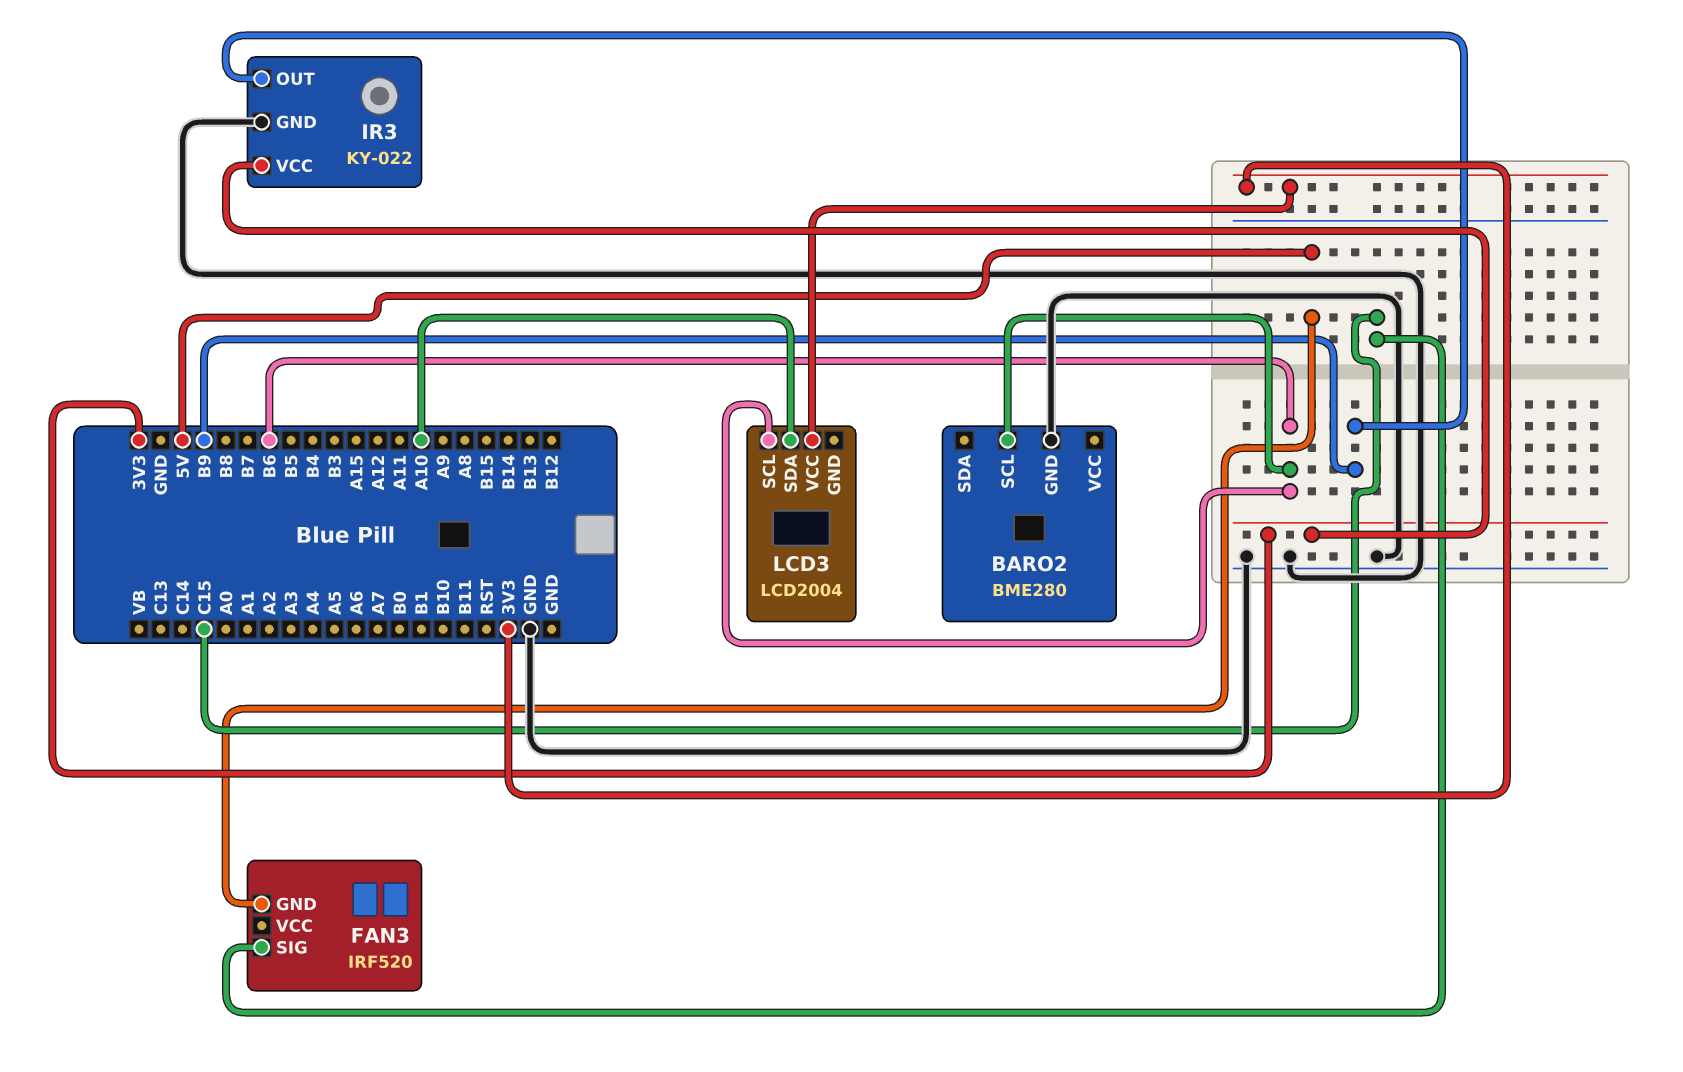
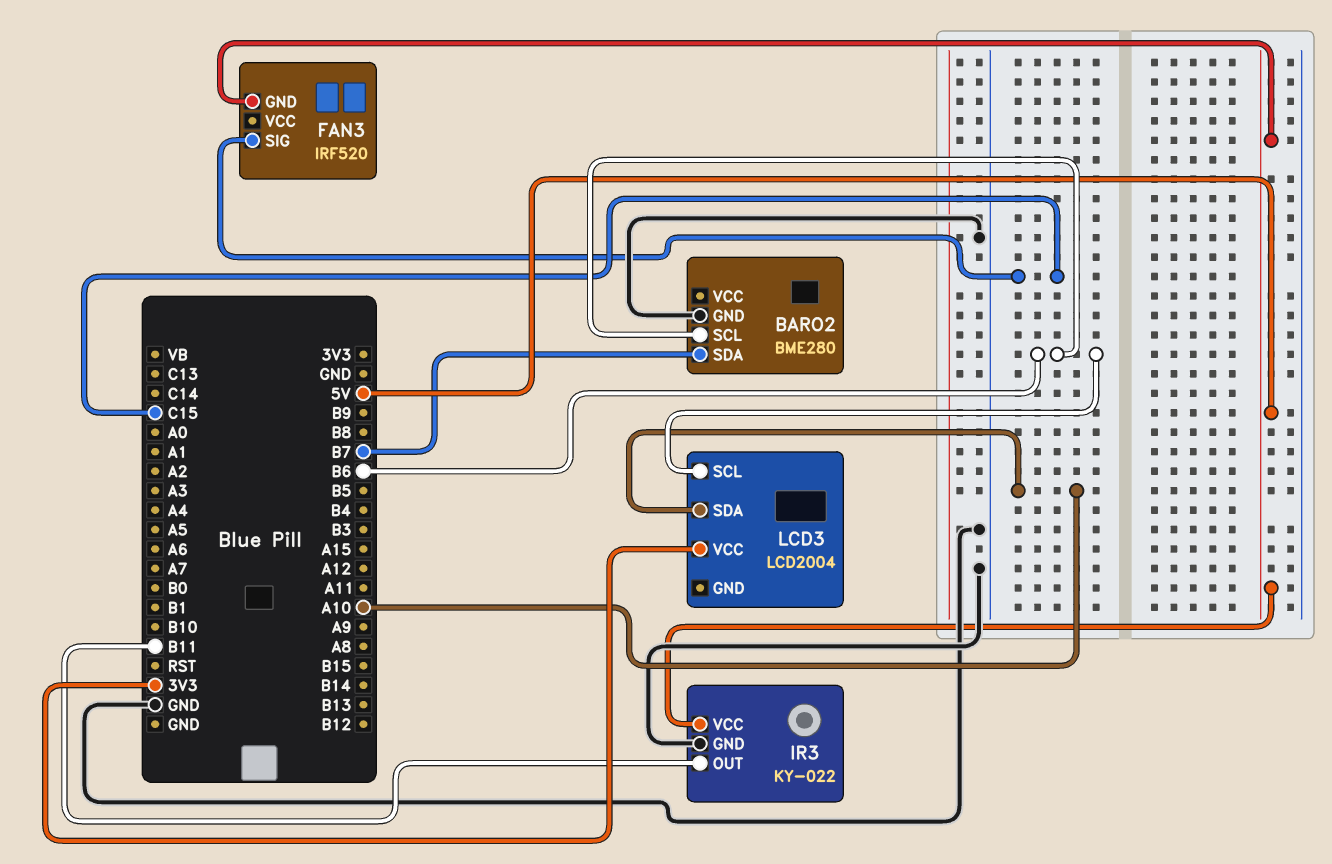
BARO2 pin SDA: none -> B7
IR3 pin OUT: B9 -> B11
IR3 pin VCC: 3V3 -> 5V

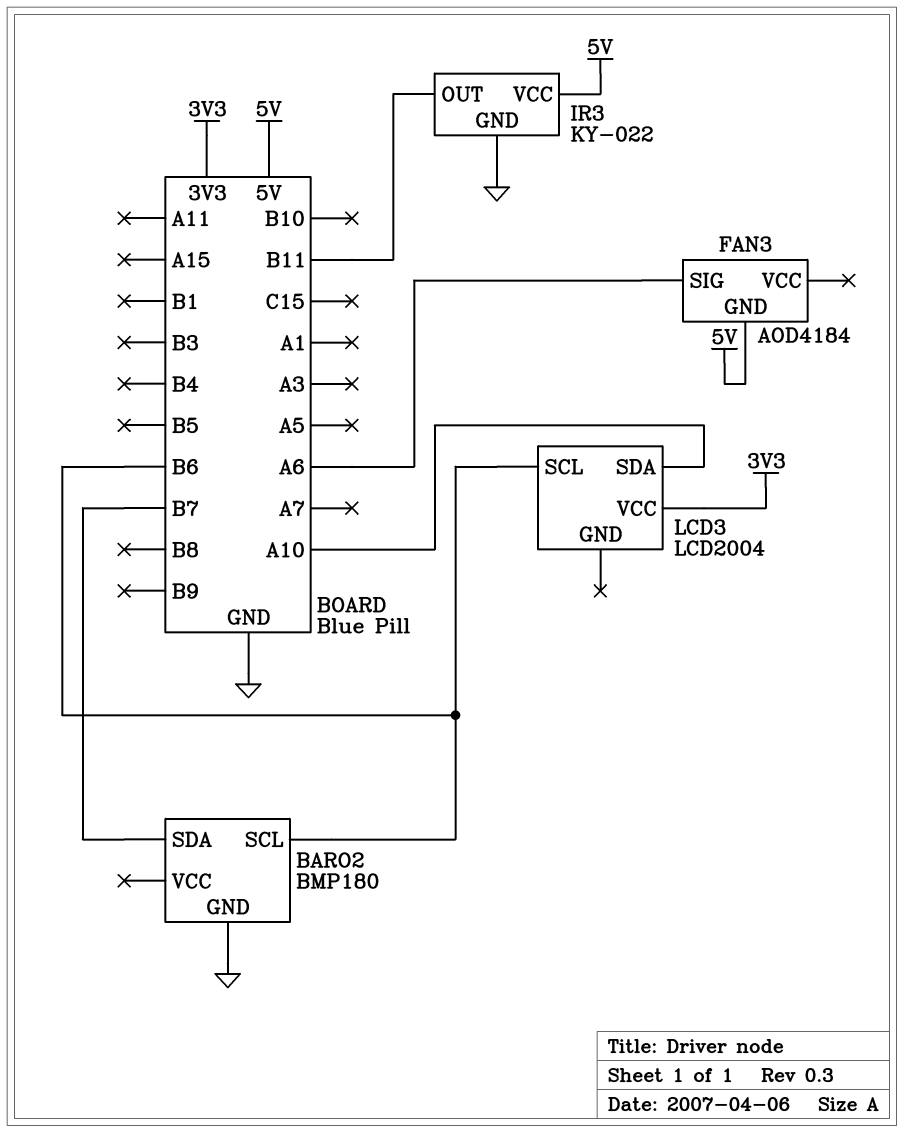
BARO2: BME280 -> BMP180
FAN3: IRF520 -> AOD4184
FAN3 pin SIG: C15 -> A6

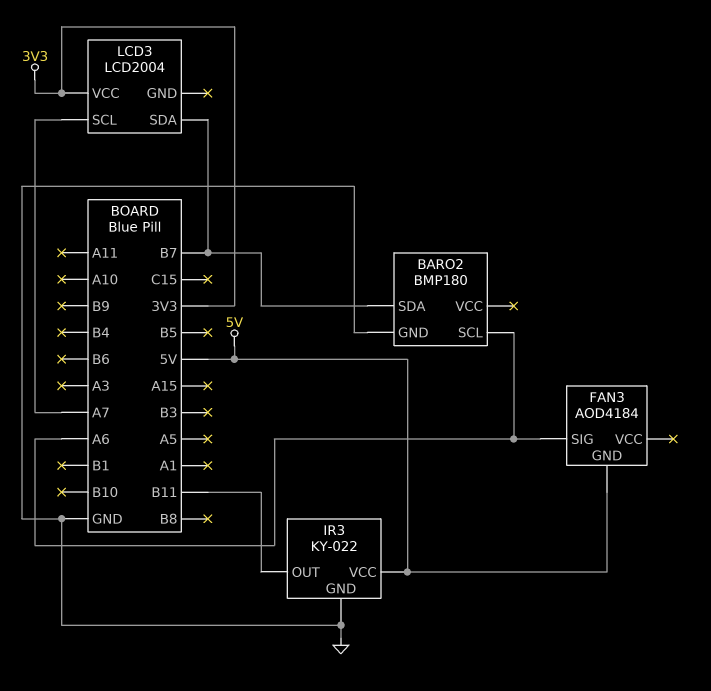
BARO2 pin SCL: B6 -> A6
LCD3 pin SCL: B6 -> A7
LCD3 pin SDA: A10 -> B7

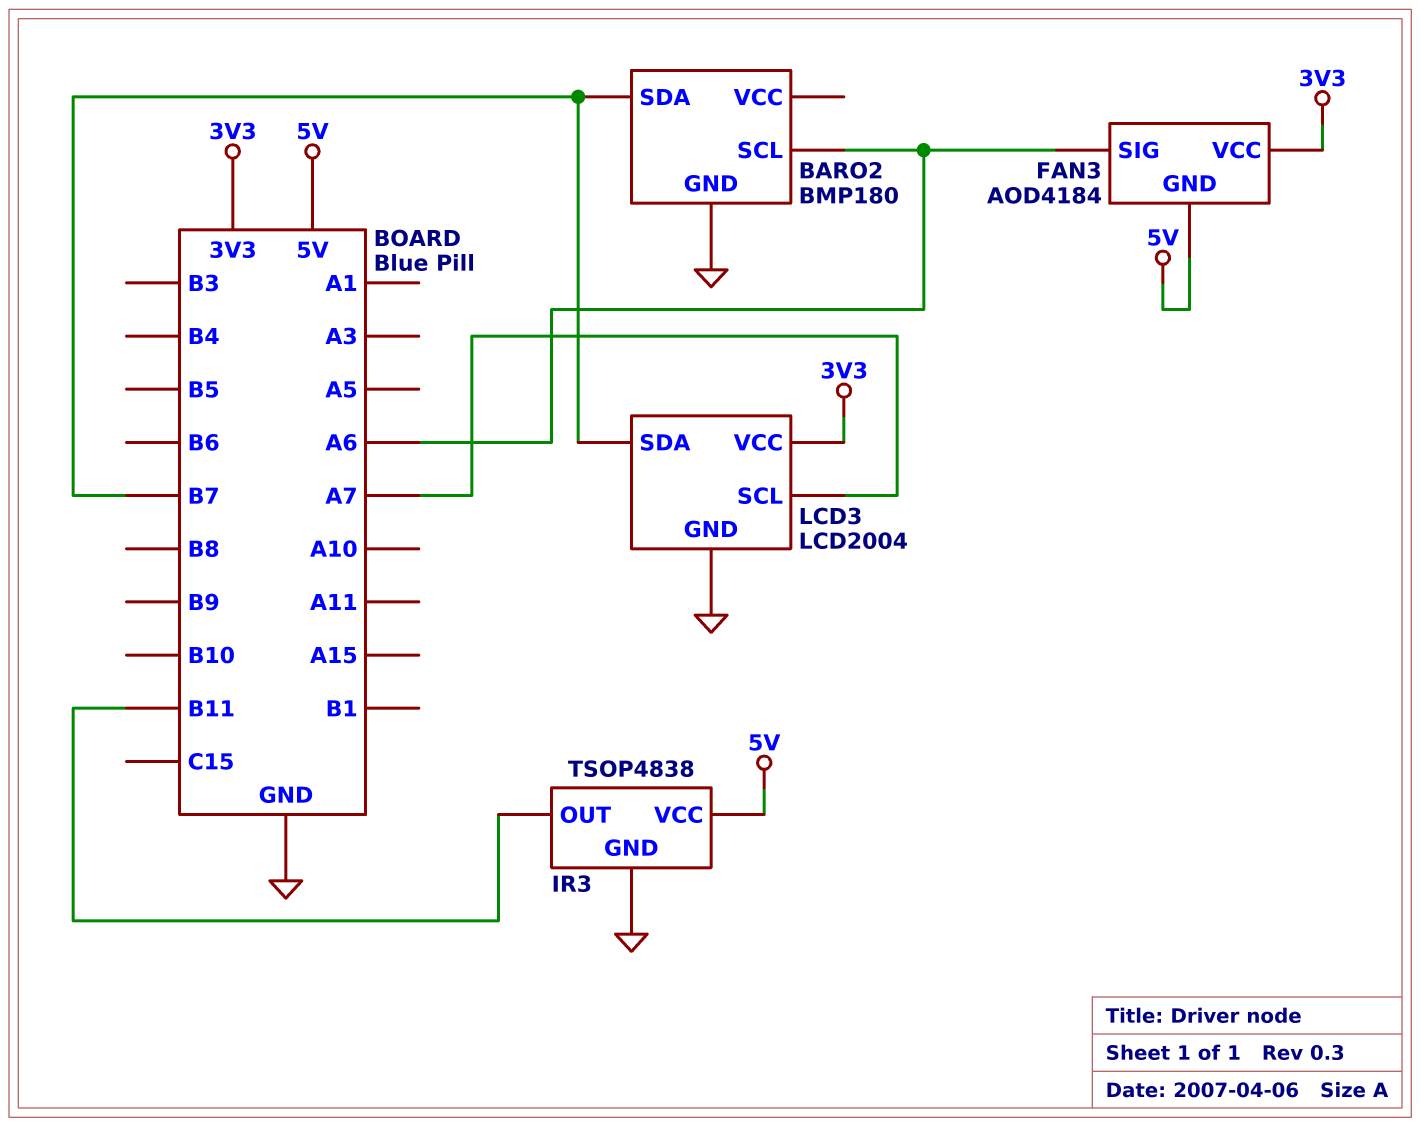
FAN3 pin VCC: none -> 3V3
IR3: KY-022 -> TSOP4838
LCD3 pin GND: none -> GND

